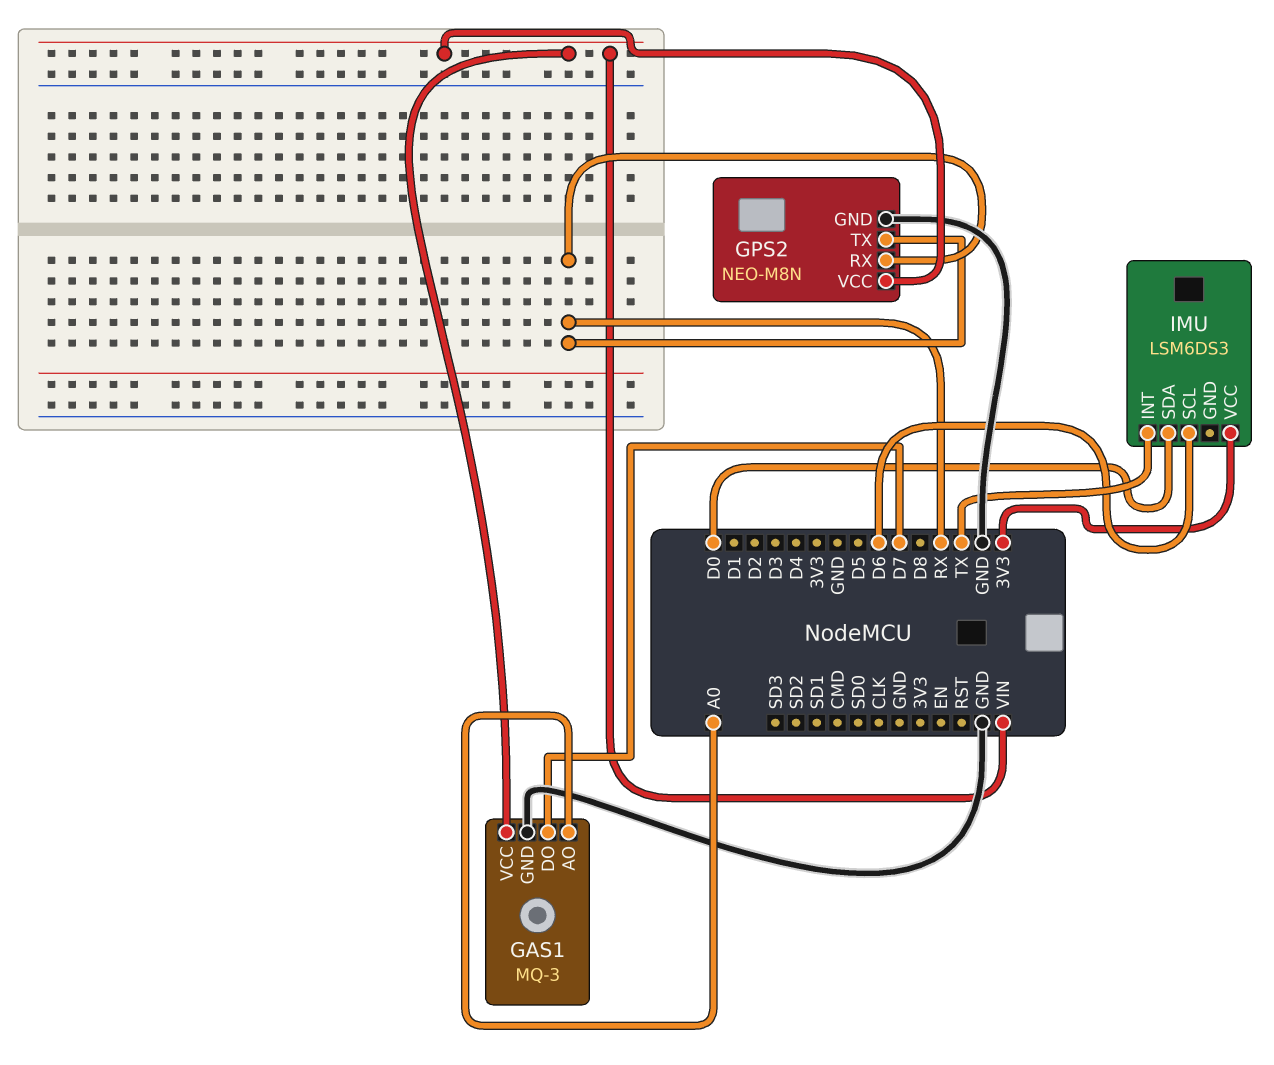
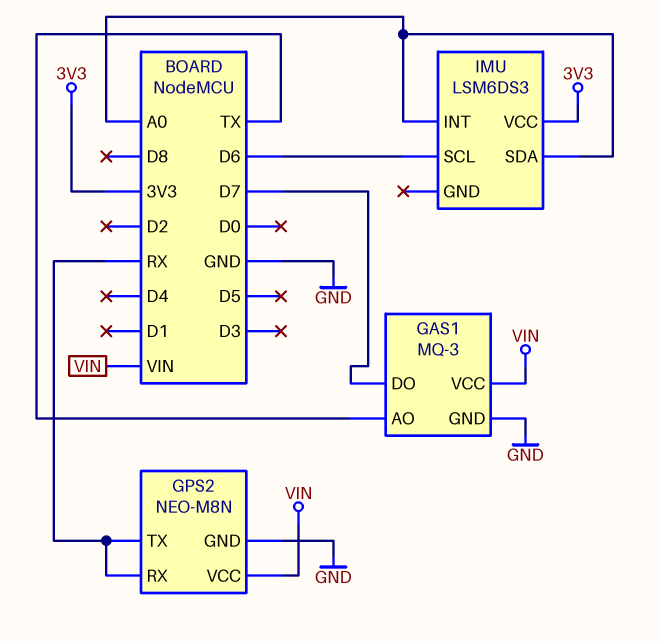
GAS1 pin AO: A0 -> TX
IMU pin INT: TX -> A0
IMU pin SDA: D0 -> A0

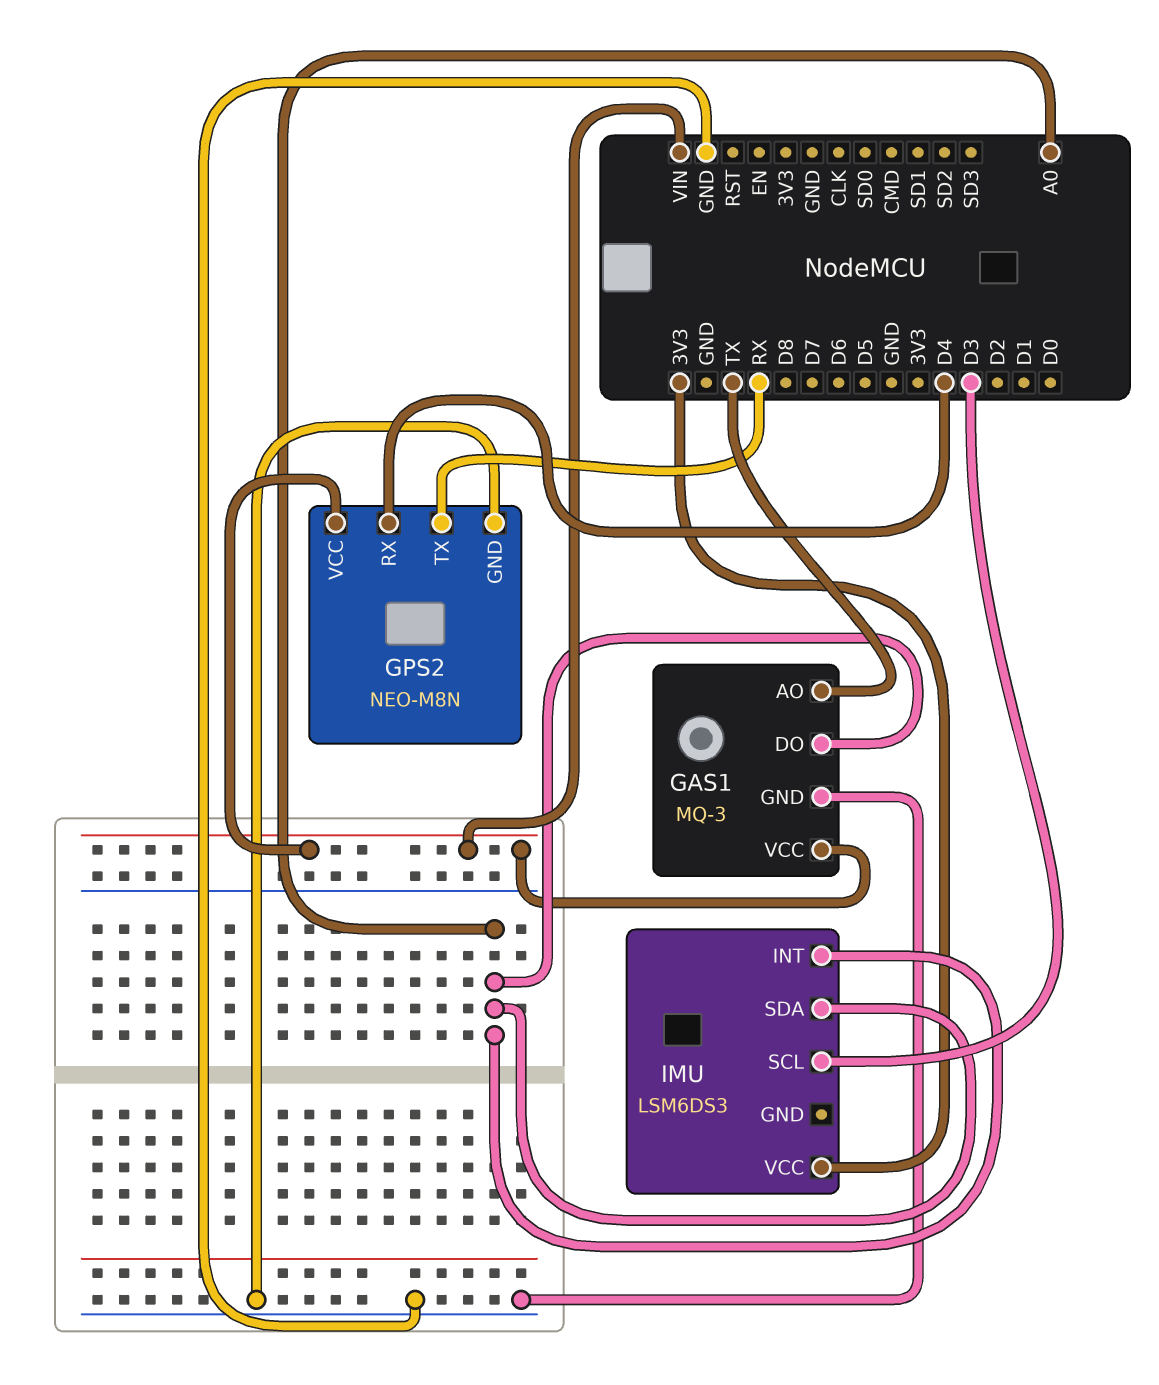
GAS1 pin DO: D7 -> A0
GPS2 pin RX: RX -> D4
IMU pin SCL: D6 -> D3

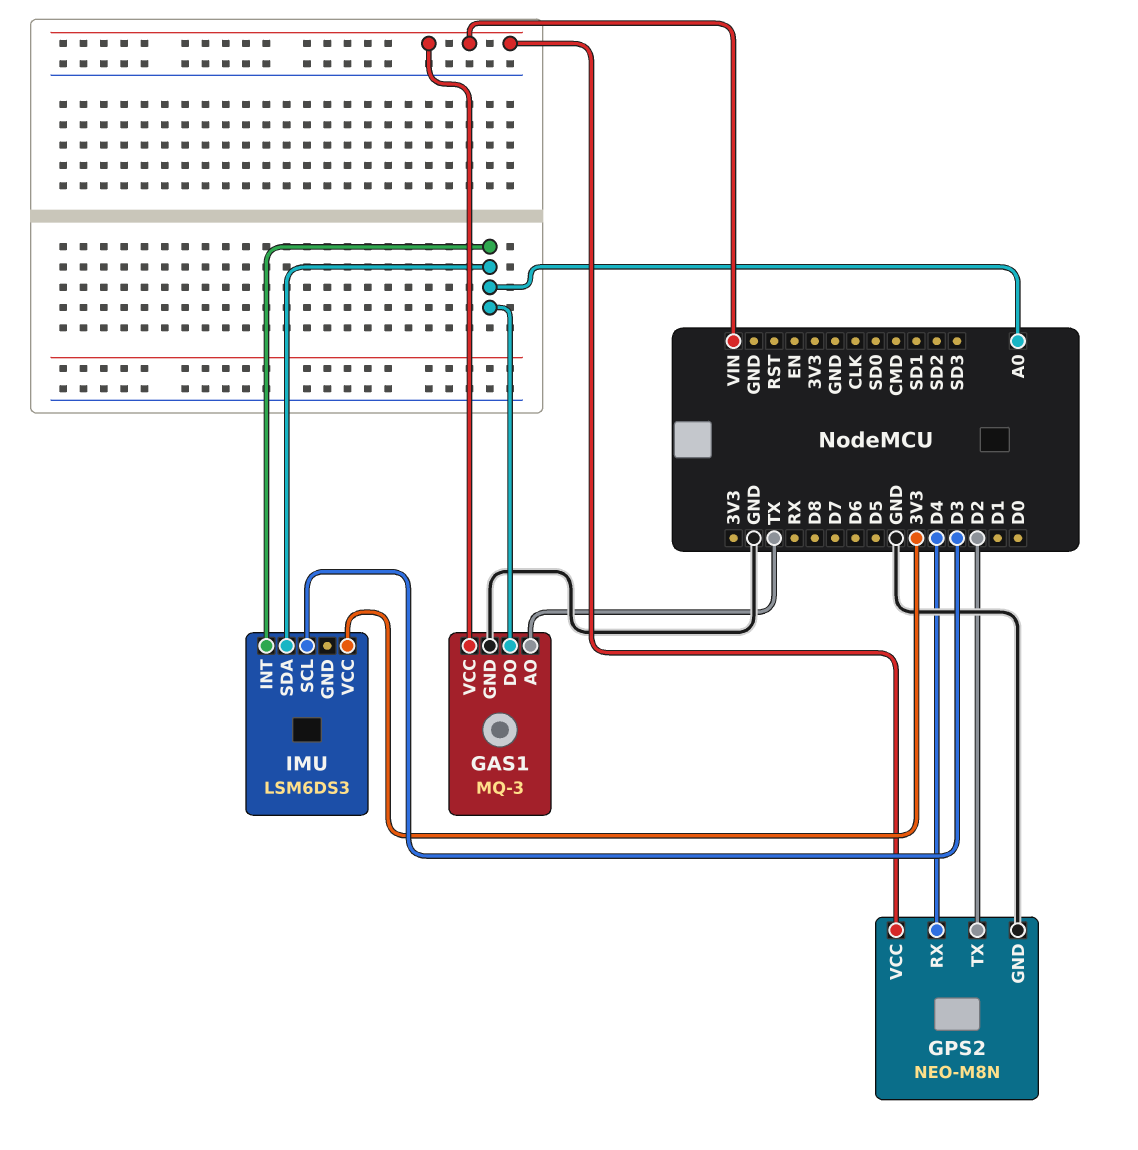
GPS2 pin TX: RX -> D2

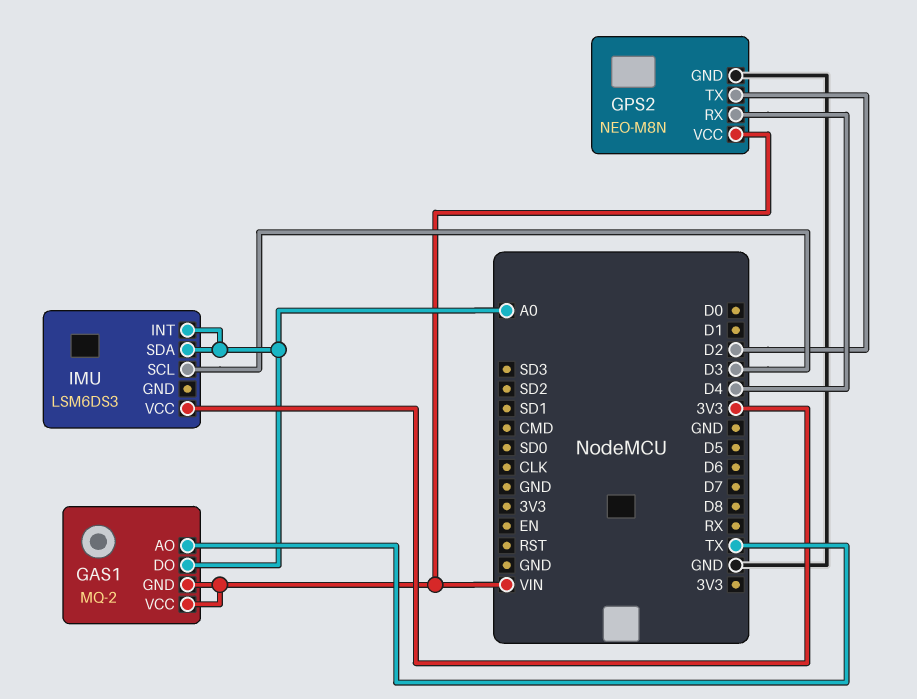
GAS1: MQ-3 -> MQ-2
GAS1 pin GND: GND -> VIN

